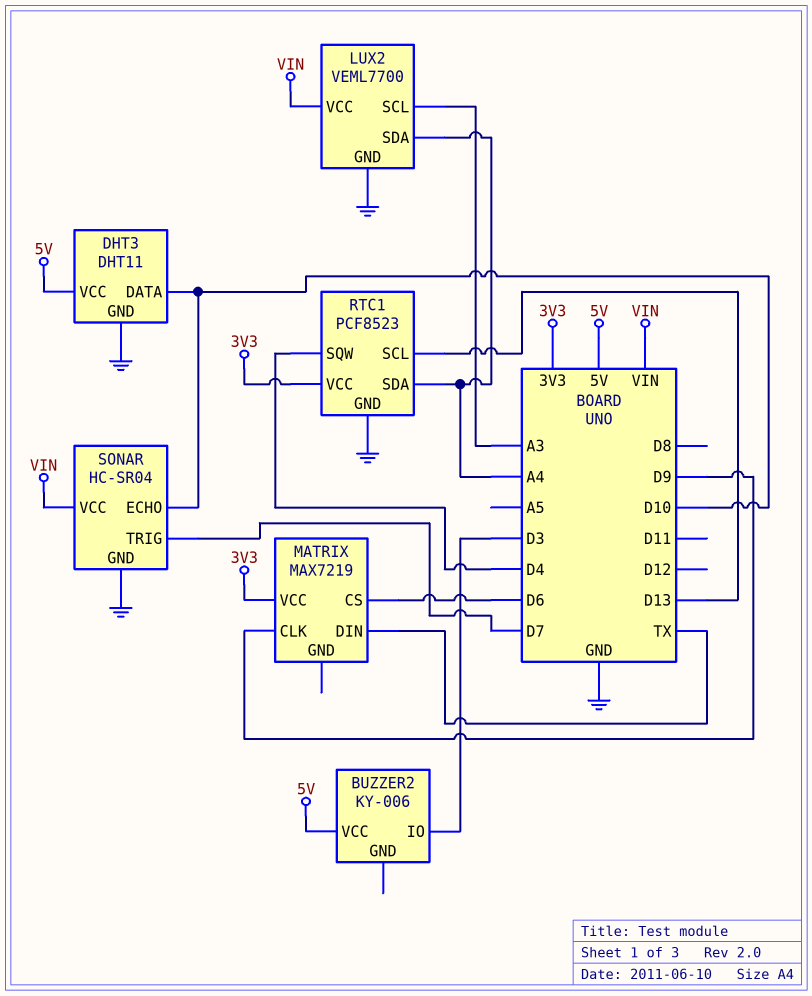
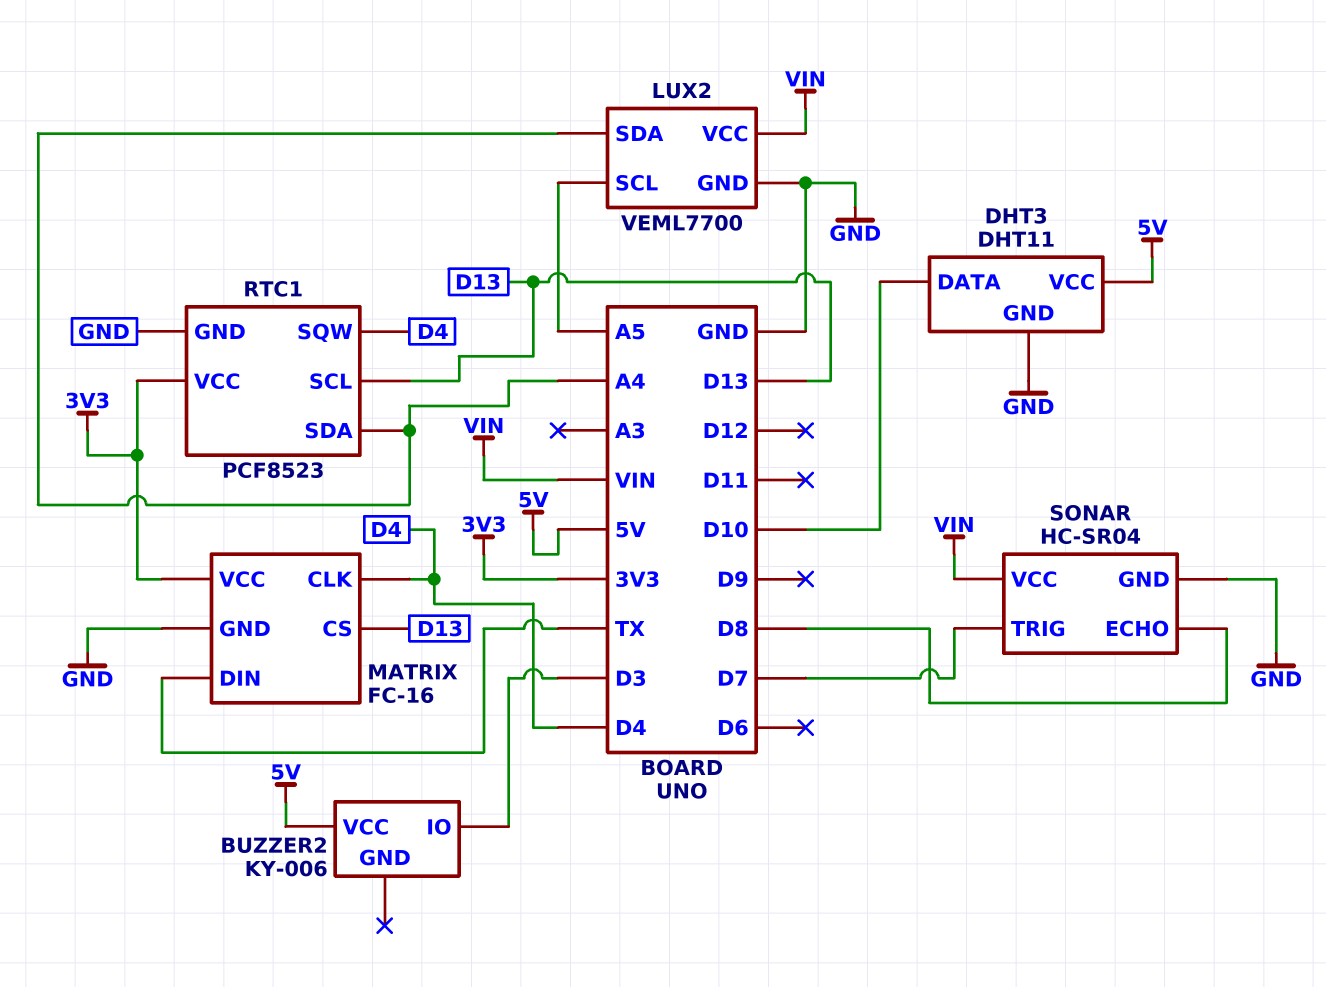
LUX2 pin SCL: A3 -> A5
MATRIX: MAX7219 -> FC-16
MATRIX pin CLK: D9 -> D4
MATRIX pin CS: D6 -> D13
MATRIX pin GND: none -> GND
SONAR pin ECHO: D10 -> D8

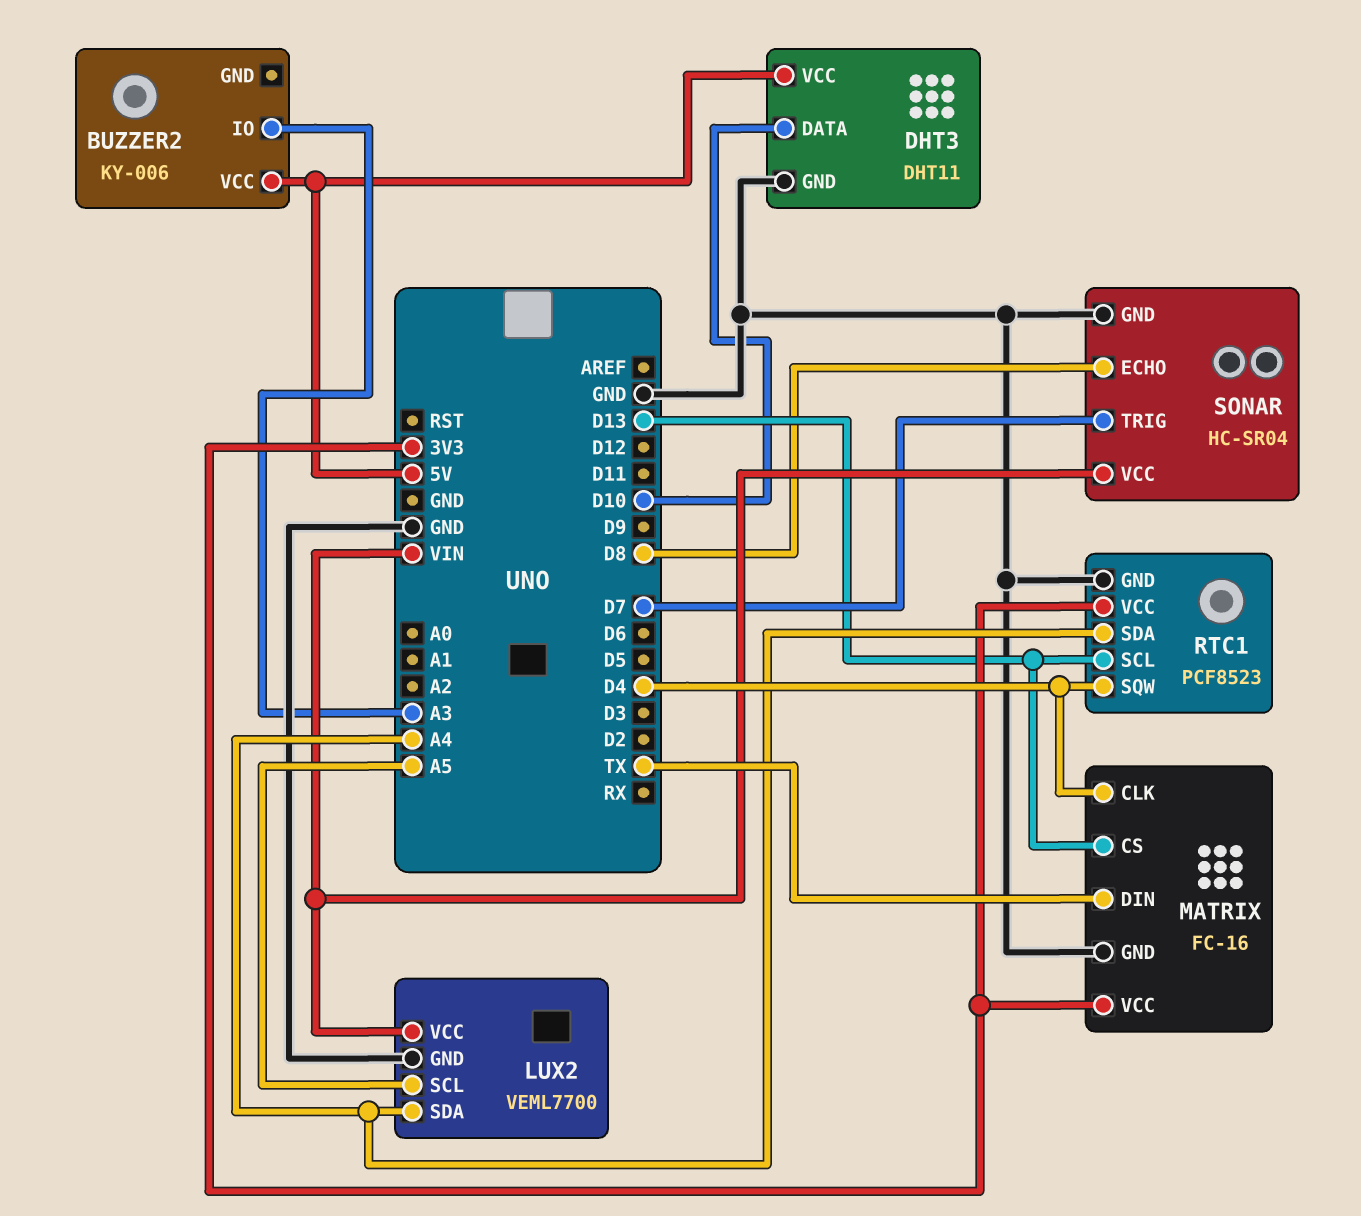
BUZZER2 pin IO: D3 -> A3

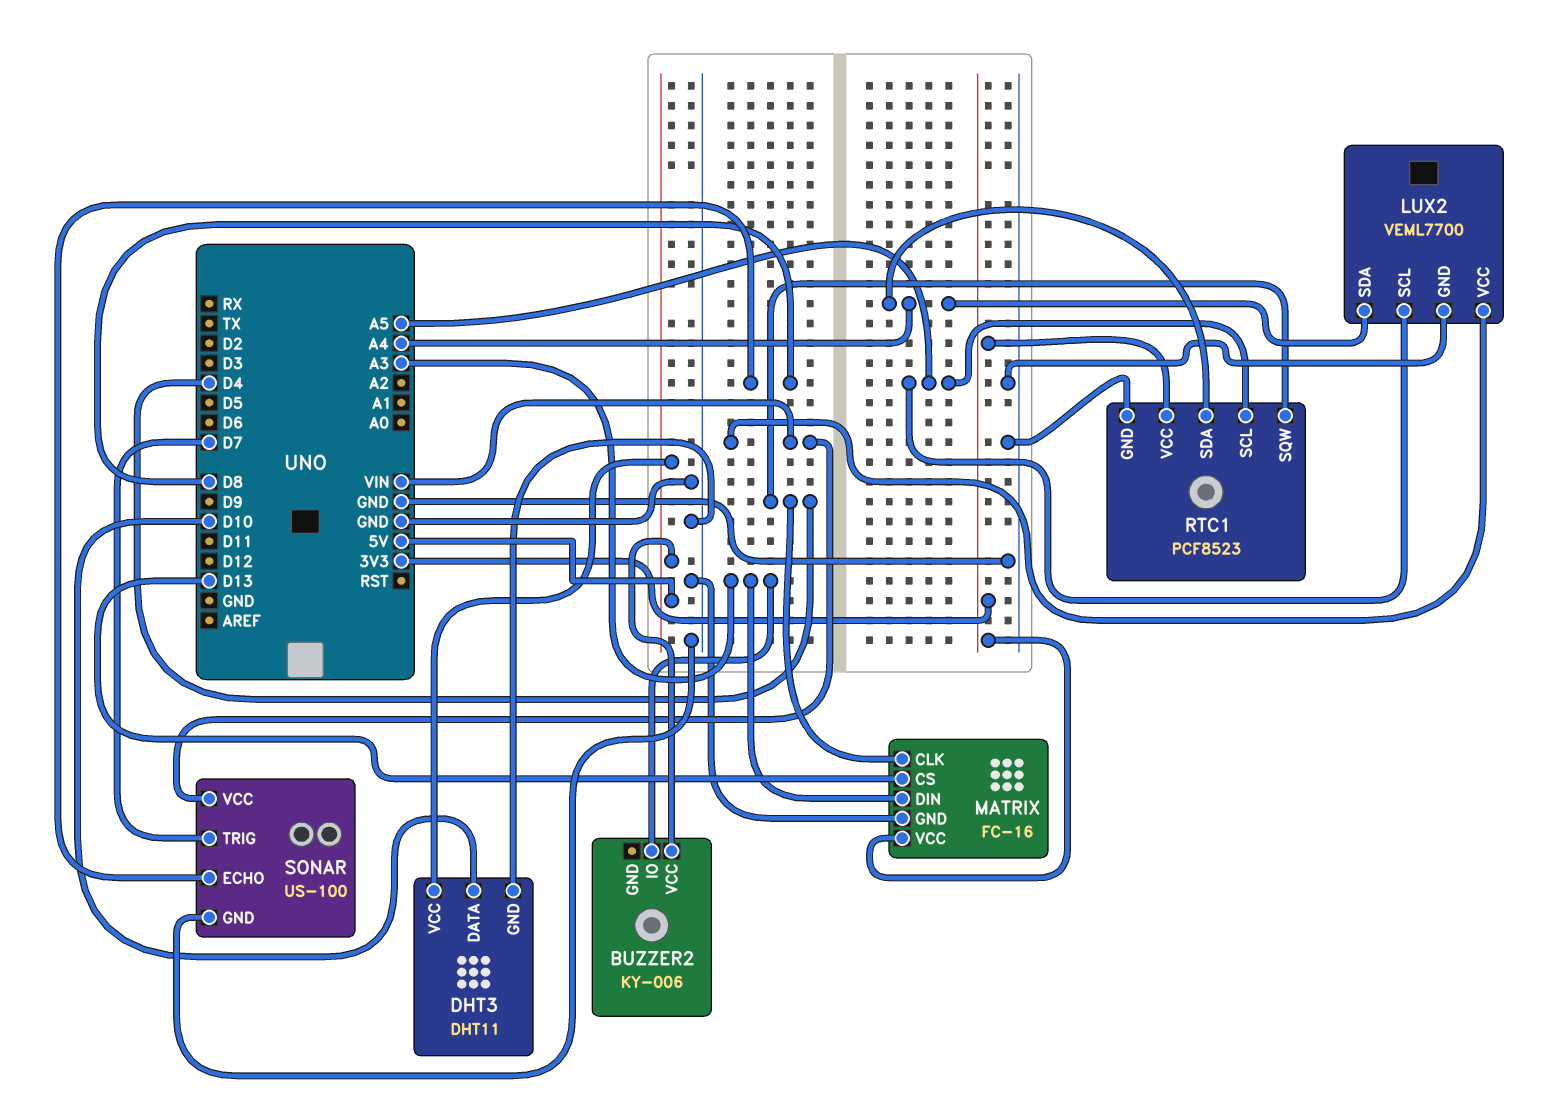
MATRIX pin DIN: TX -> A3
RTC1 pin SCL: D13 -> A5
SONAR: HC-SR04 -> US-100

